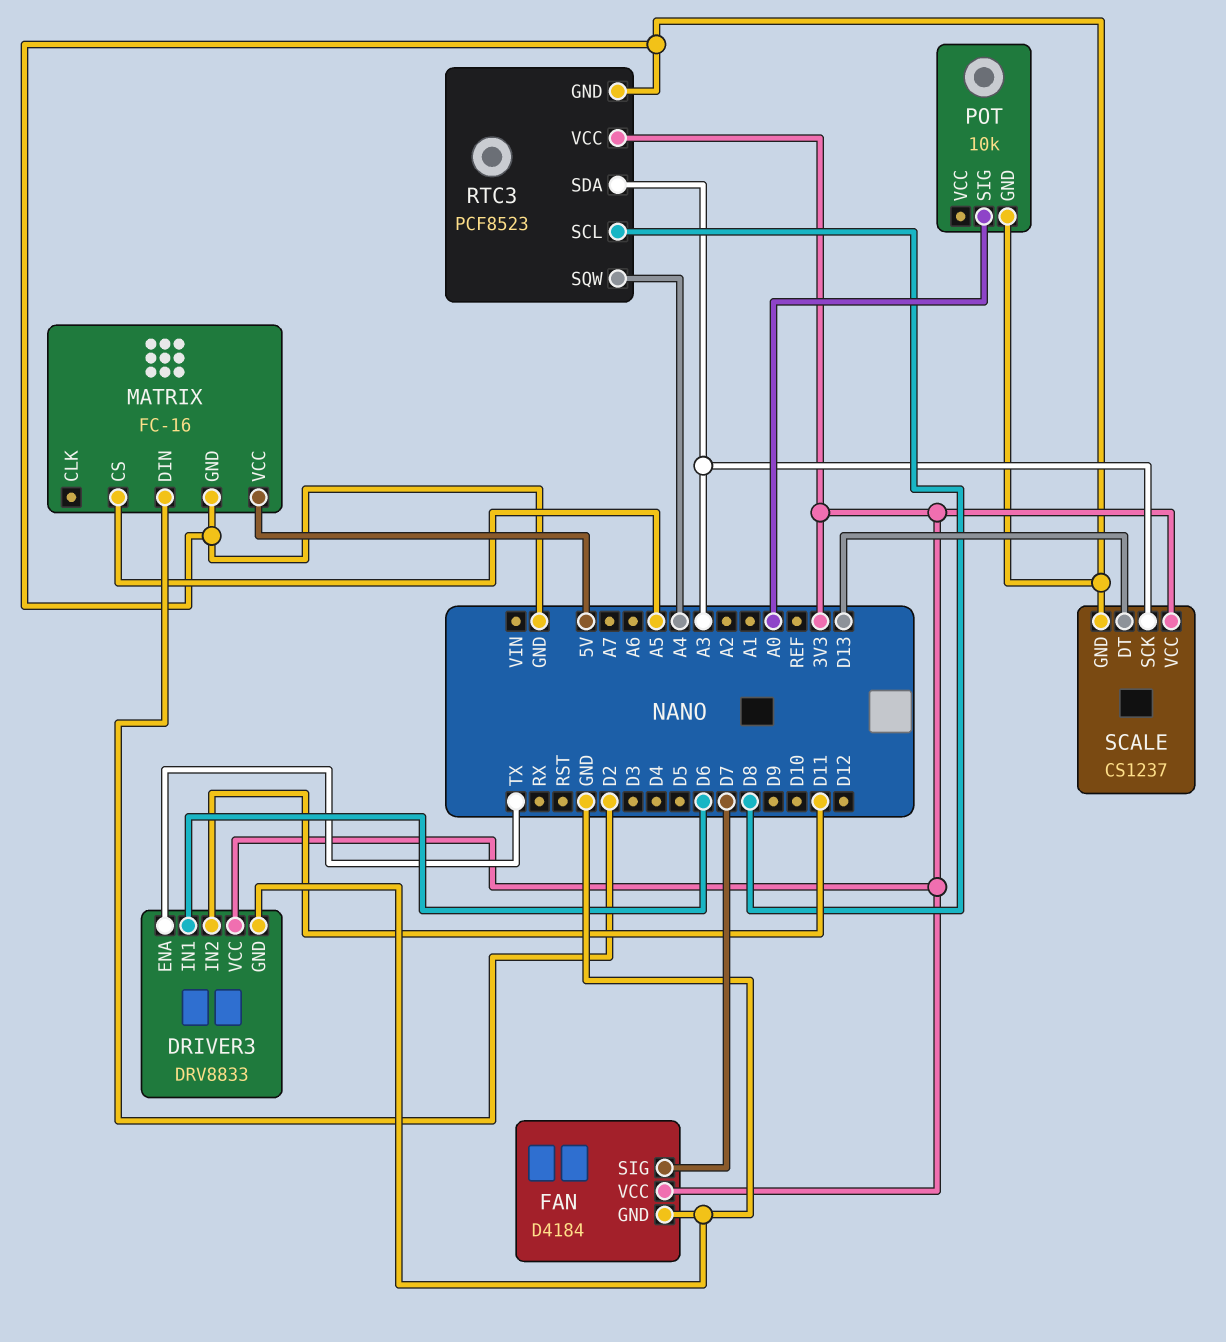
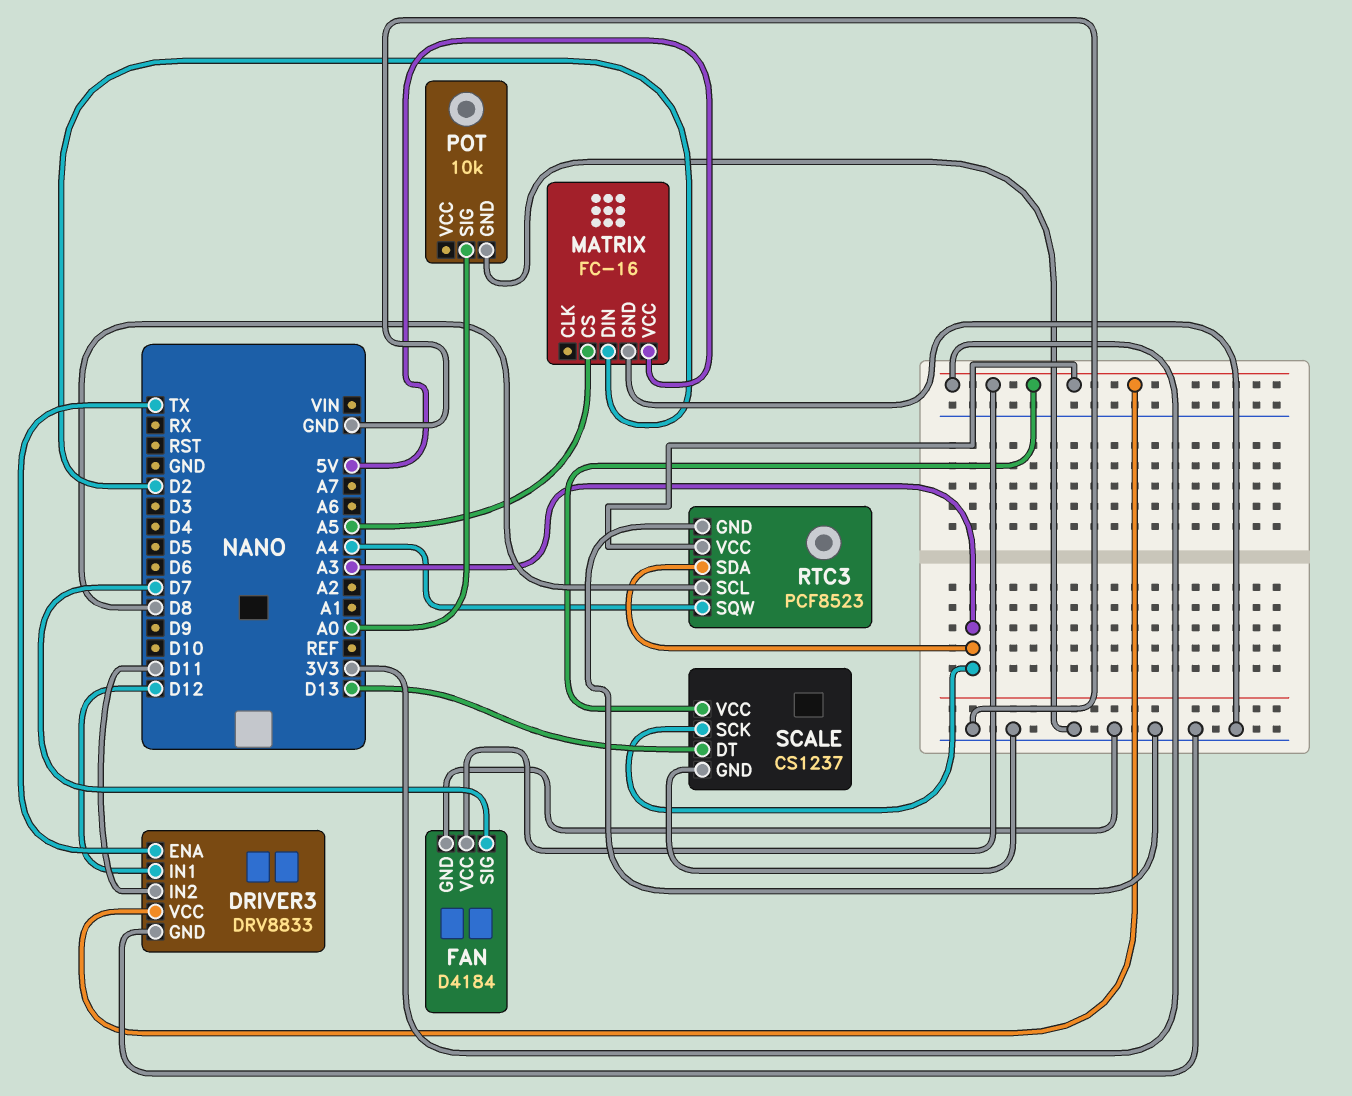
DRIVER3 pin IN1: D6 -> D12

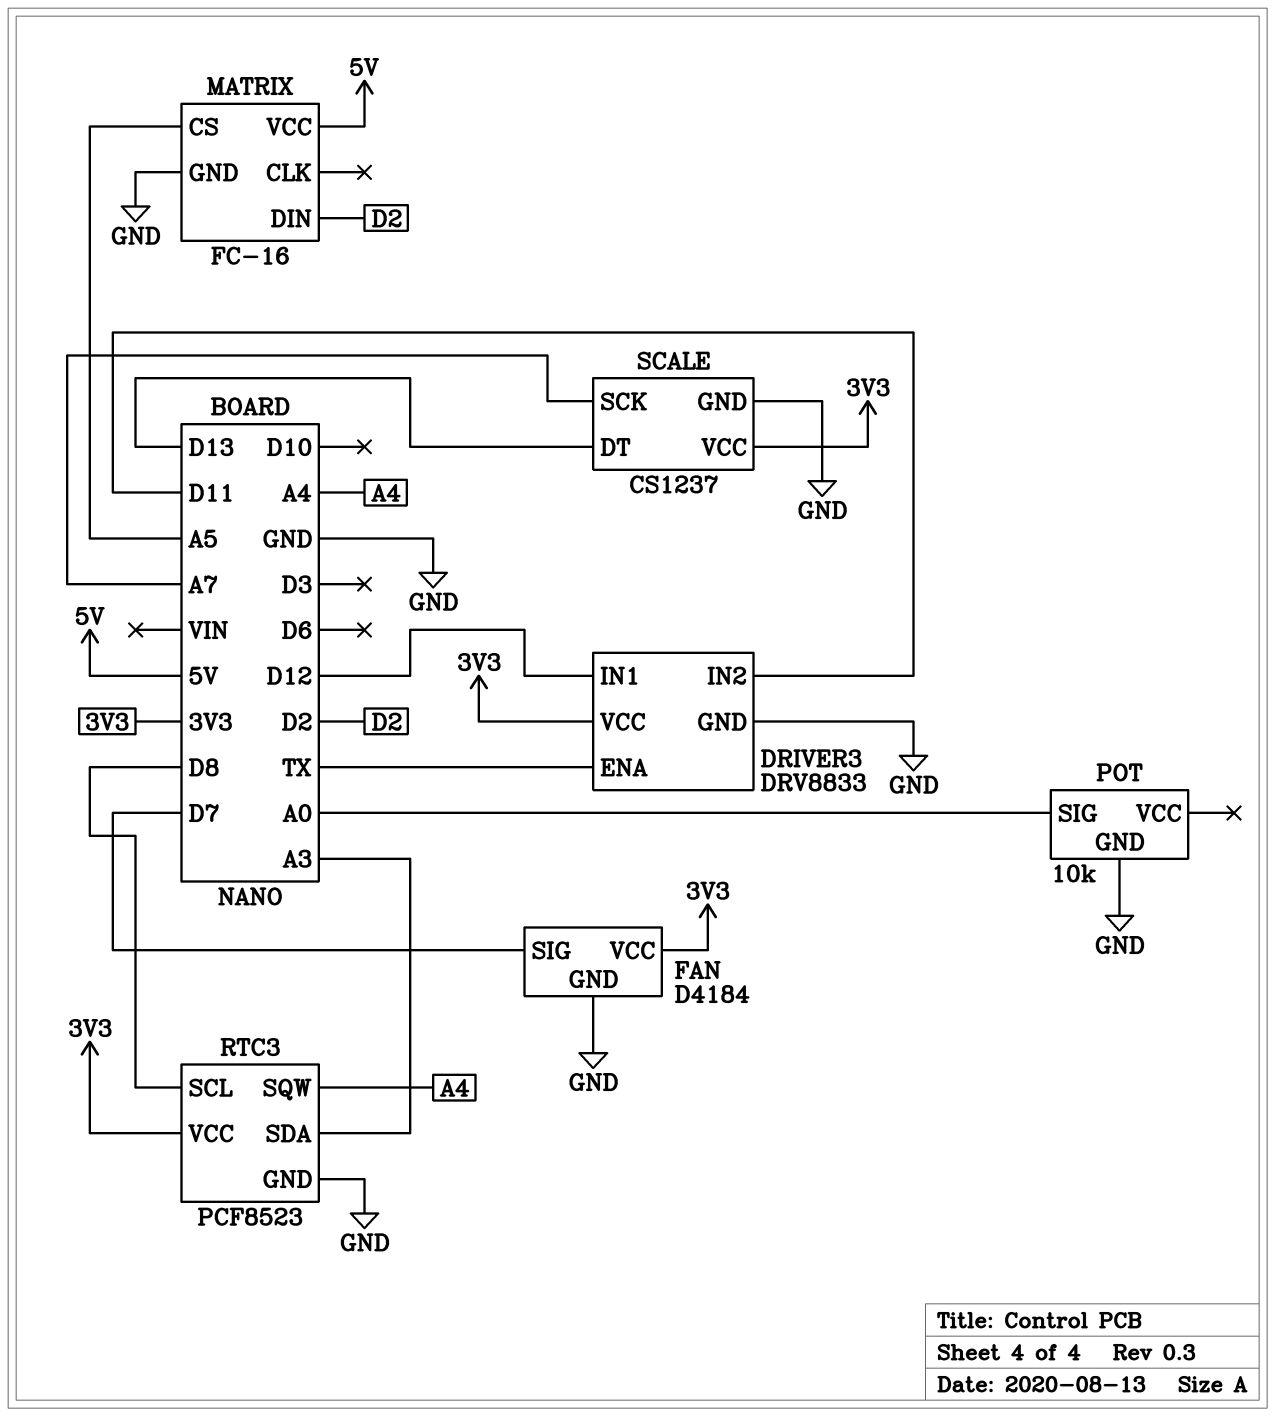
SCALE pin SCK: A3 -> A7

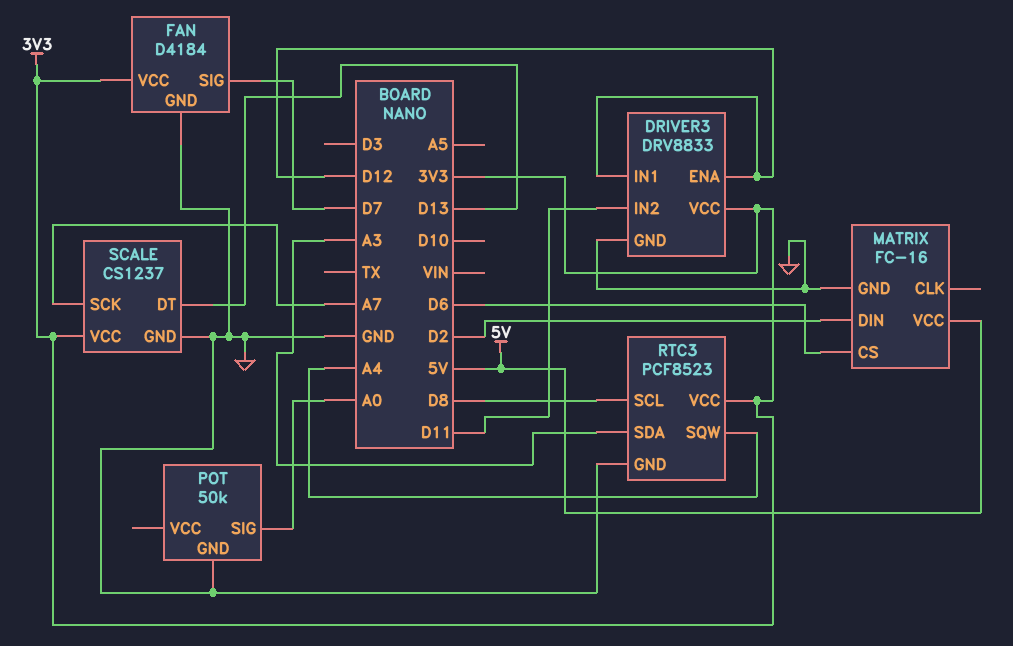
DRIVER3 pin ENA: TX -> D12
MATRIX pin CS: A5 -> D6
POT: 10k -> 50k

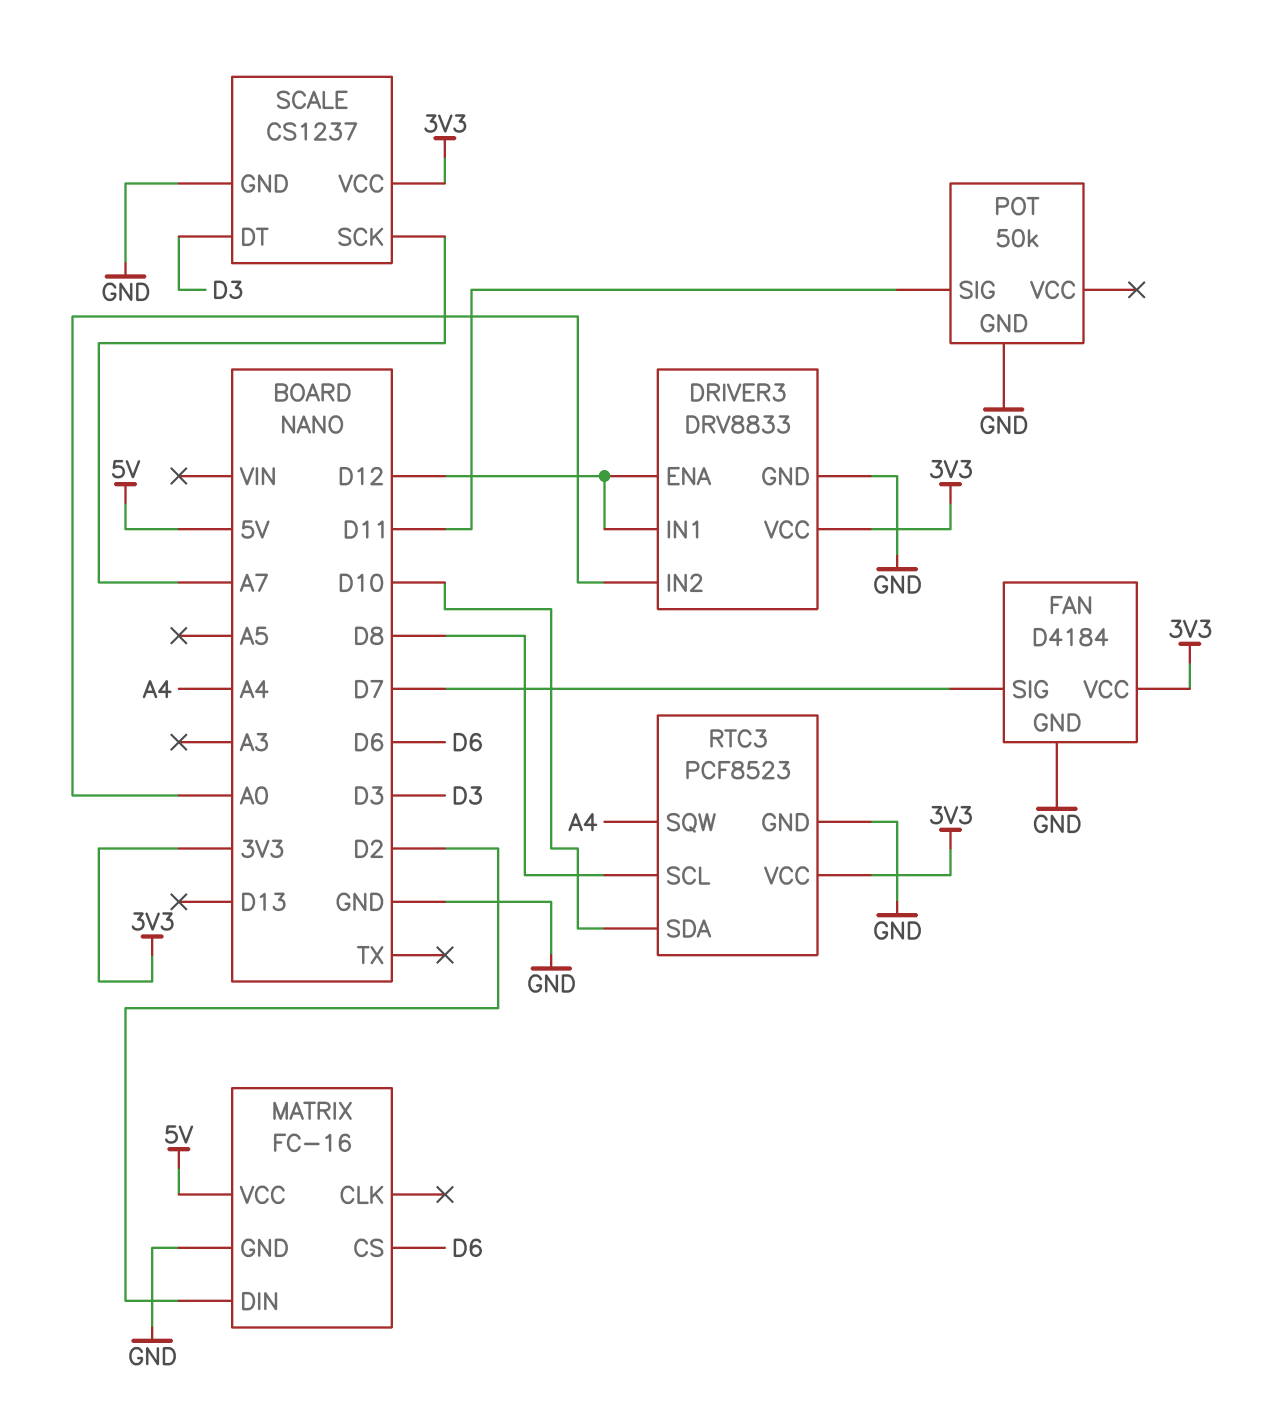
DRIVER3 pin IN2: D11 -> A0
POT pin SIG: A0 -> D11
RTC3 pin SDA: A3 -> D10
SCALE pin DT: D13 -> D3

